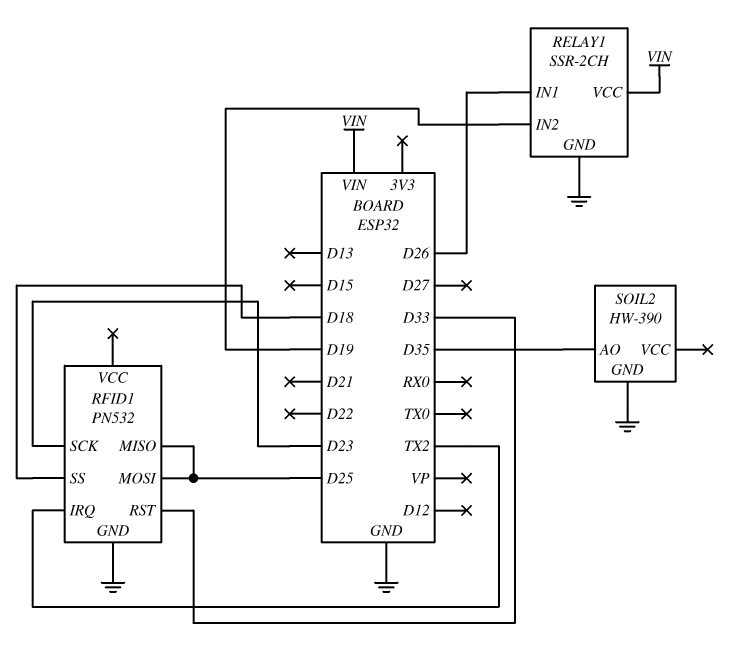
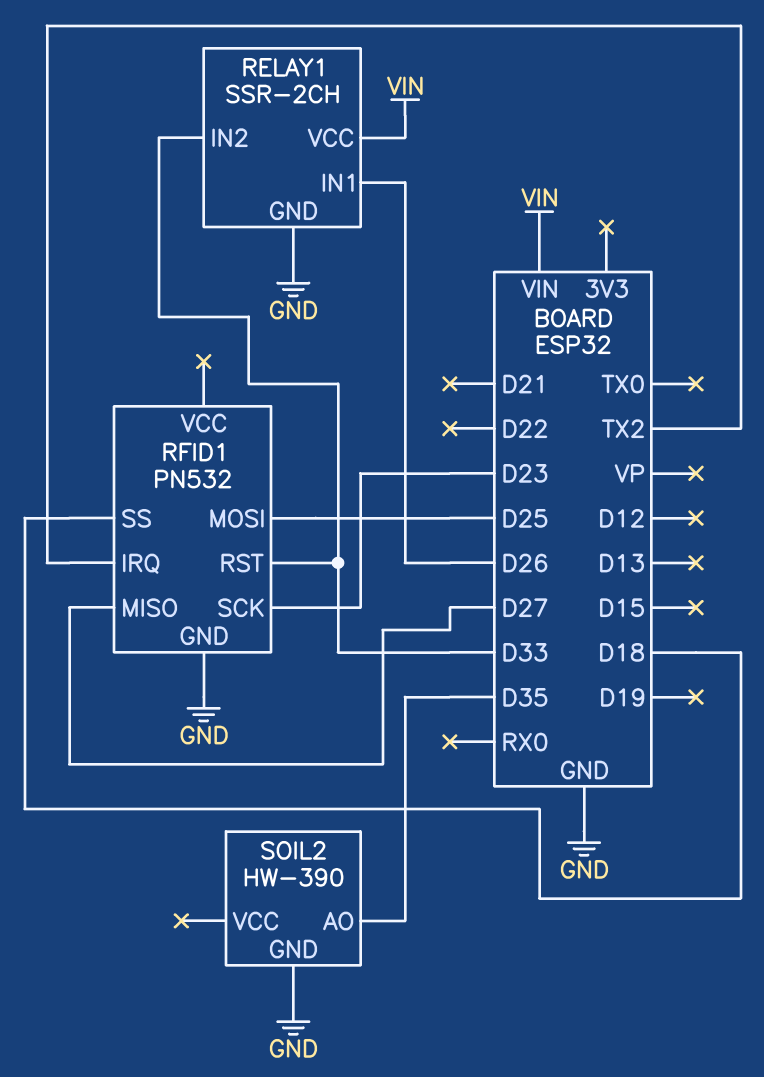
RELAY1 pin IN2: D19 -> D33
RFID1 pin MISO: D25 -> D27

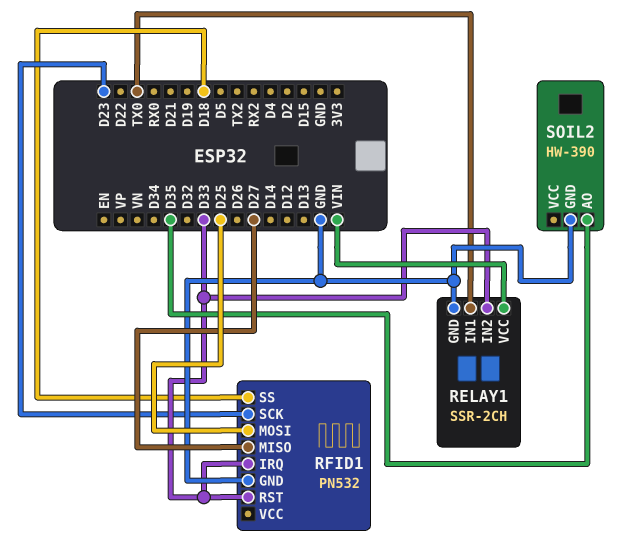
RELAY1 pin IN1: D26 -> TX0
RFID1 pin IRQ: TX2 -> D33

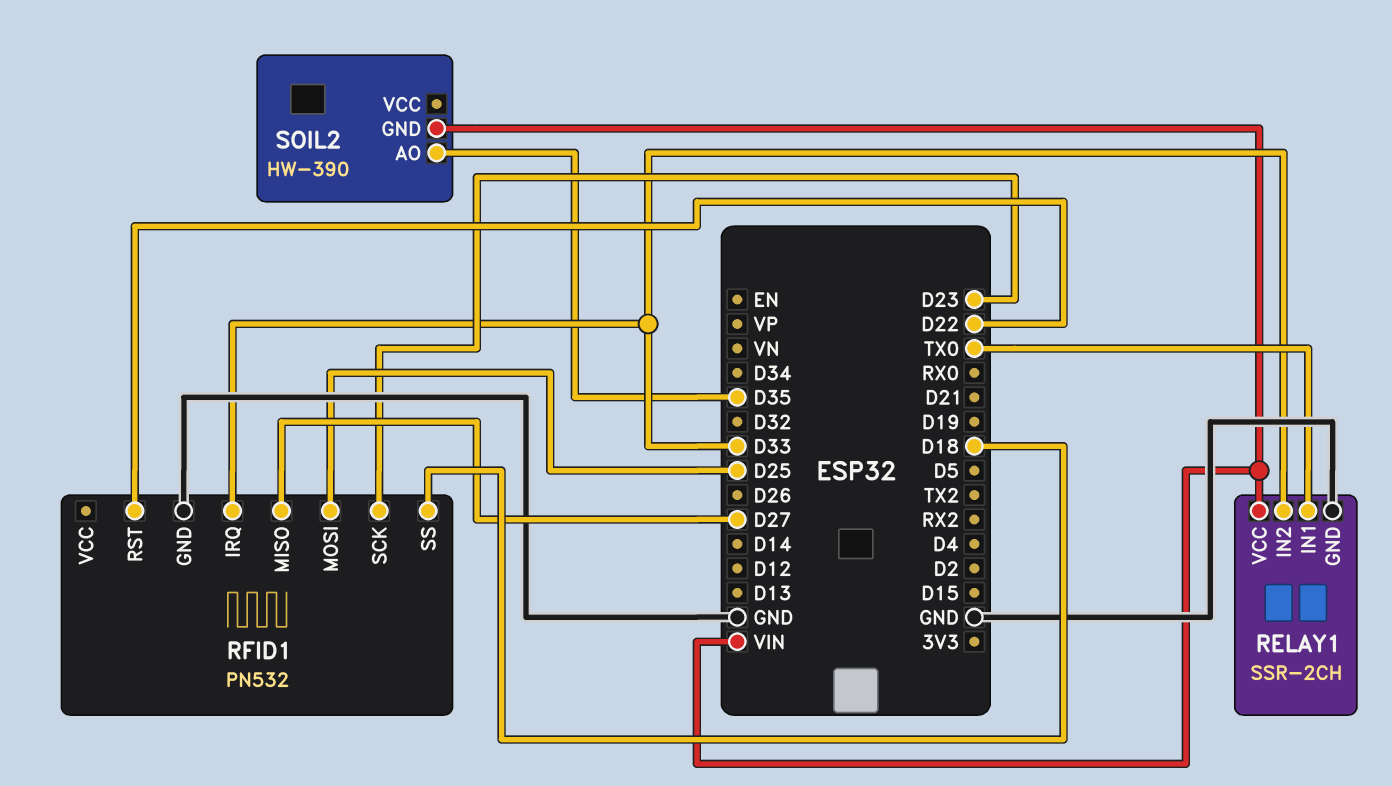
RFID1 pin RST: D33 -> D22
SOIL2 pin GND: GND -> VIN

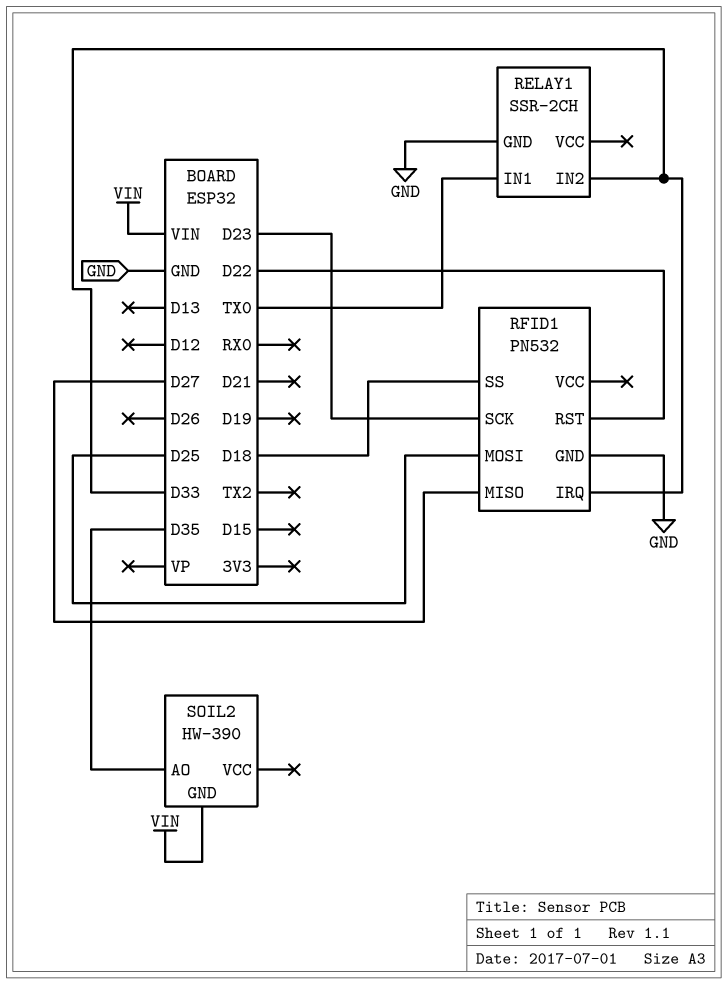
RELAY1 pin VCC: VIN -> none

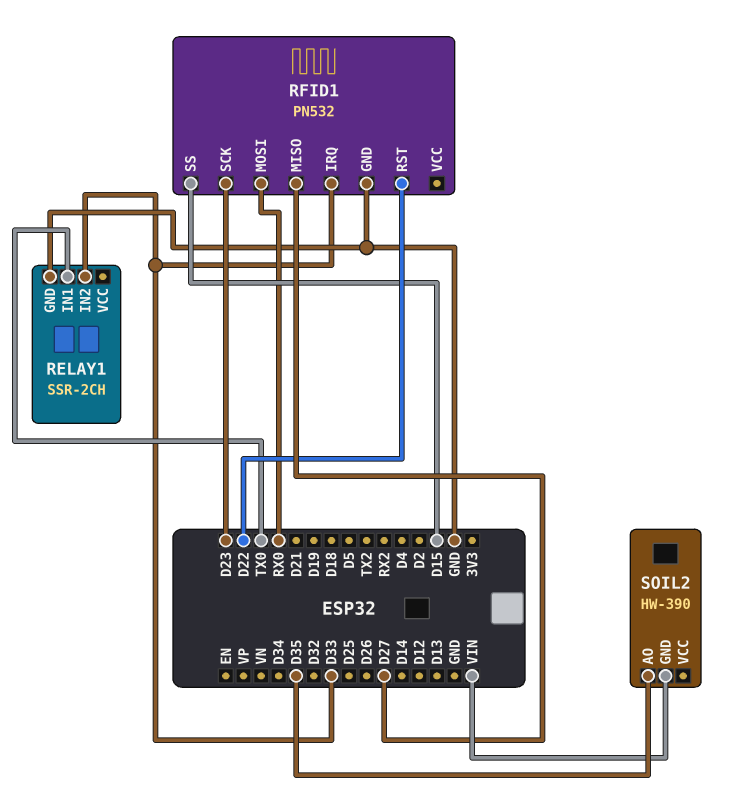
RFID1 pin MOSI: D25 -> RX0
RFID1 pin SS: D18 -> D15

